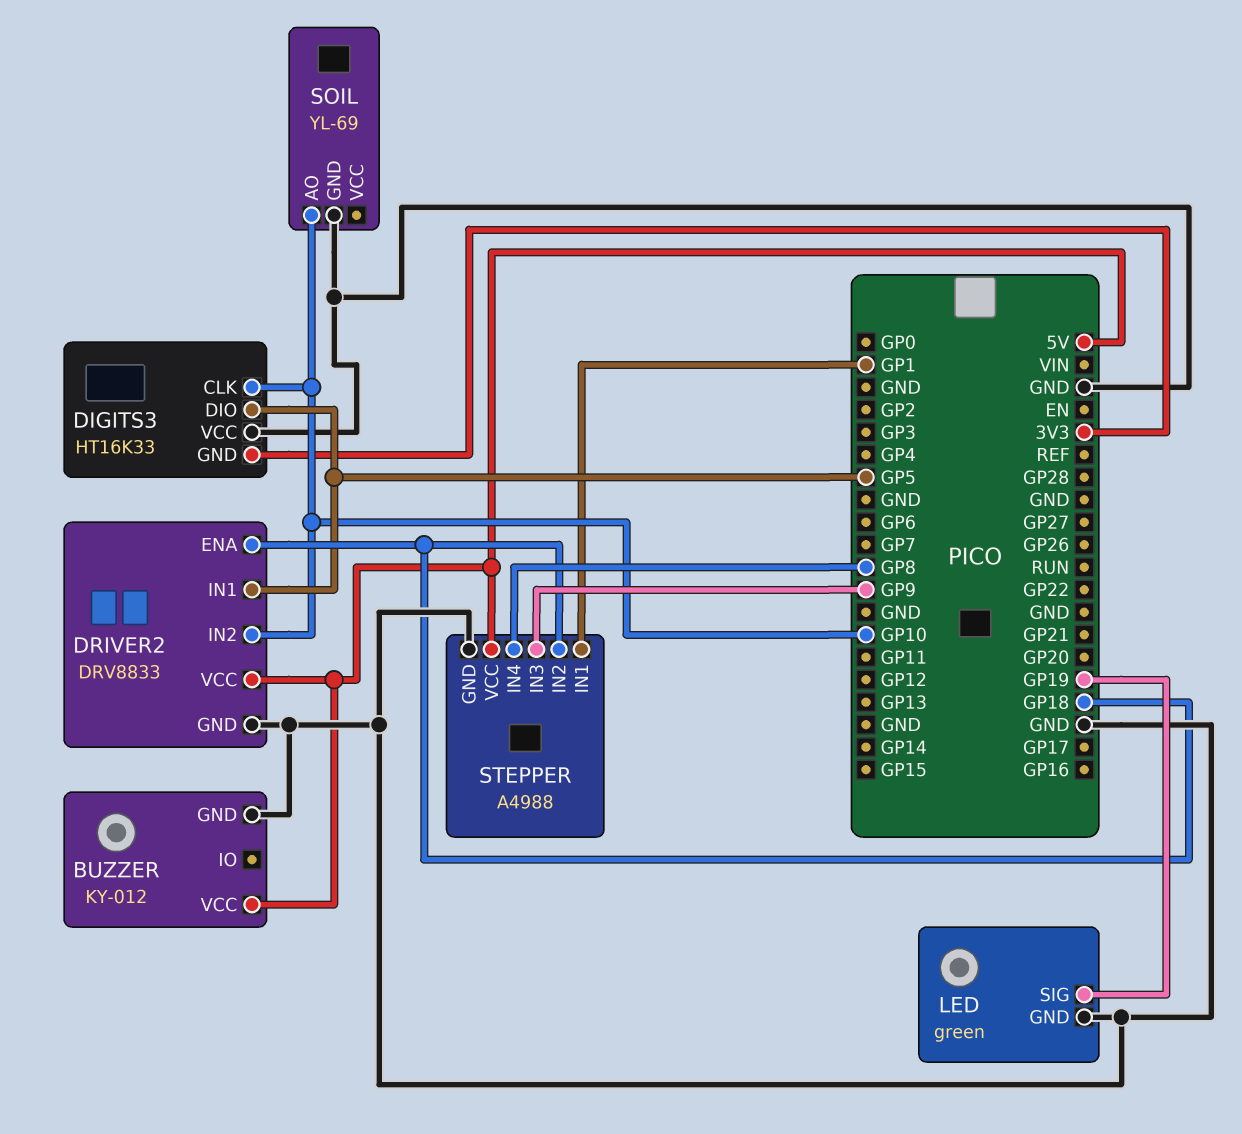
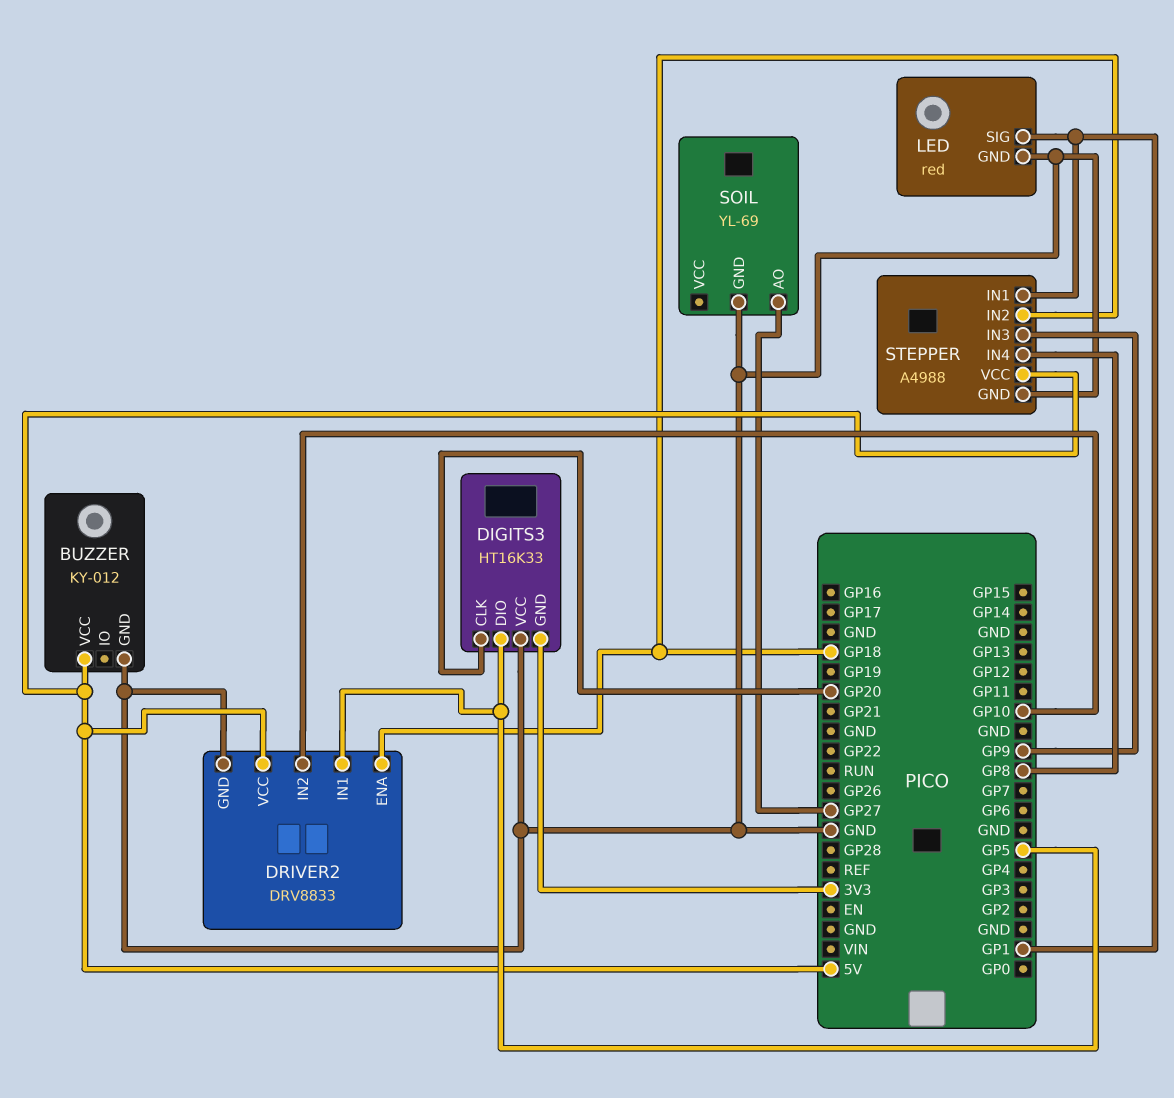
DIGITS3 pin CLK: GP10 -> GP20
LED: green -> red
LED pin SIG: GP19 -> GP1
SOIL pin AO: GP10 -> GP27

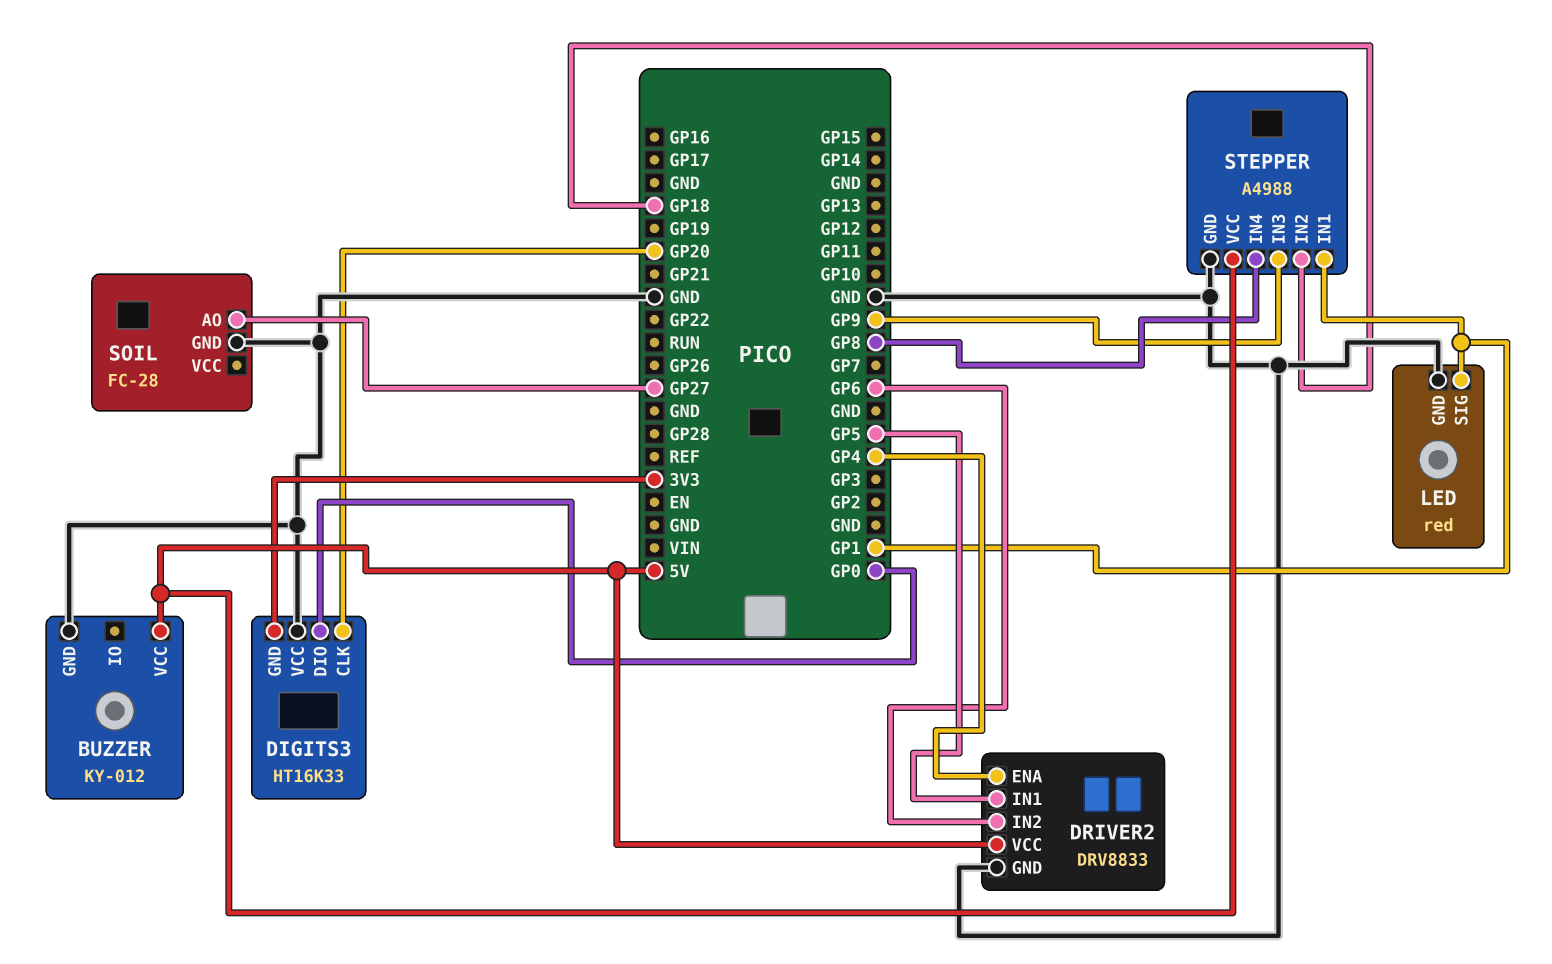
DIGITS3 pin DIO: GP5 -> GP0
DRIVER2 pin ENA: GP18 -> GP4
DRIVER2 pin IN2: GP10 -> GP6
SOIL: YL-69 -> FC-28

